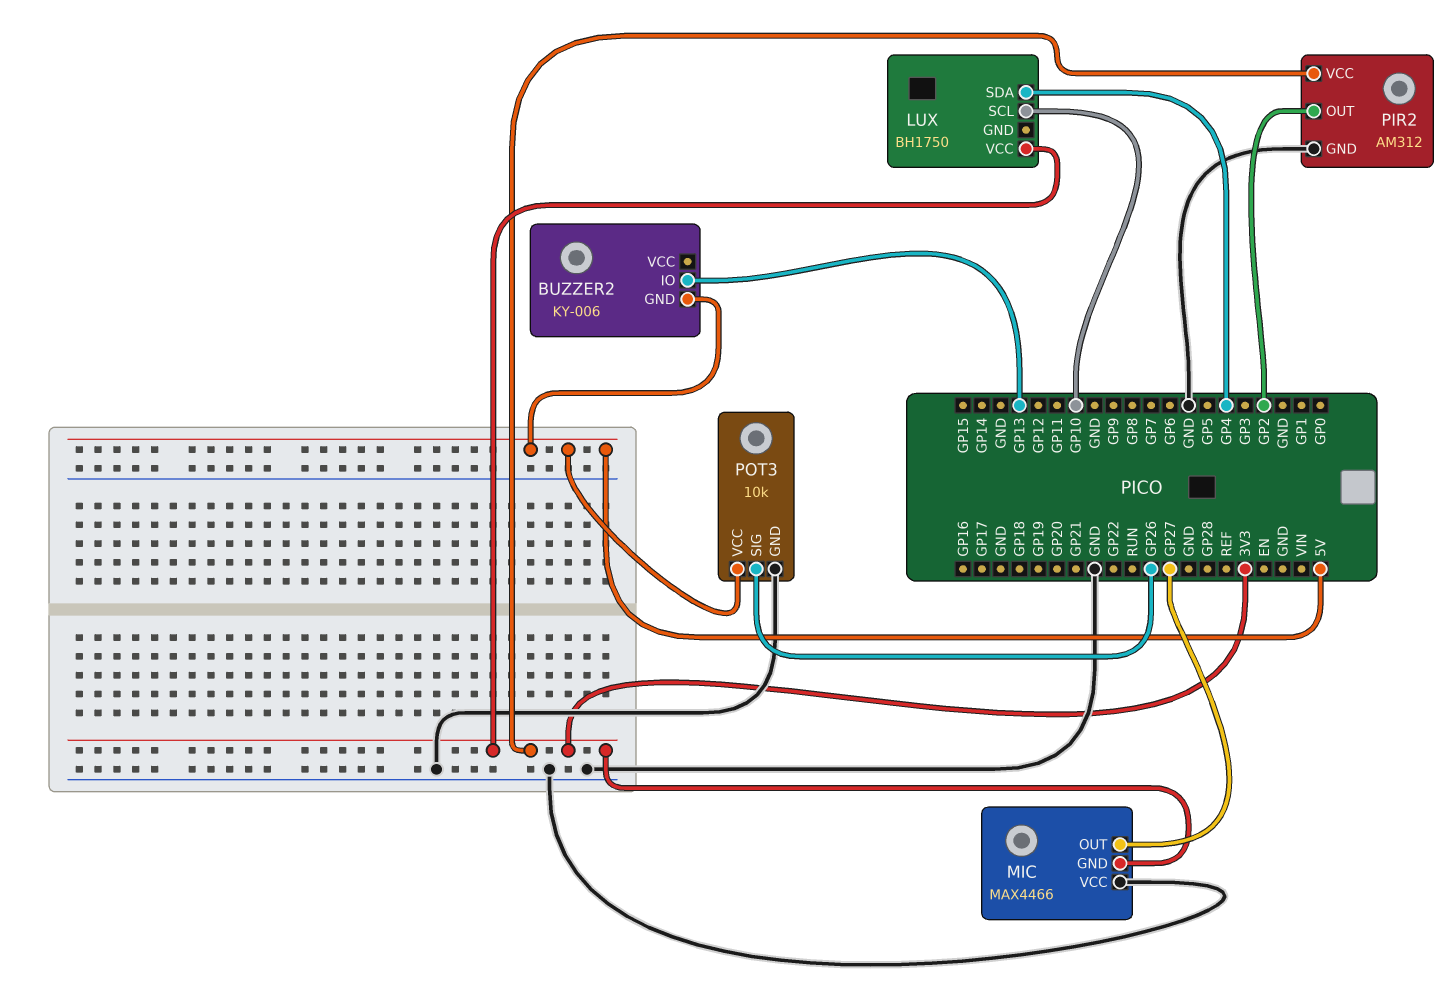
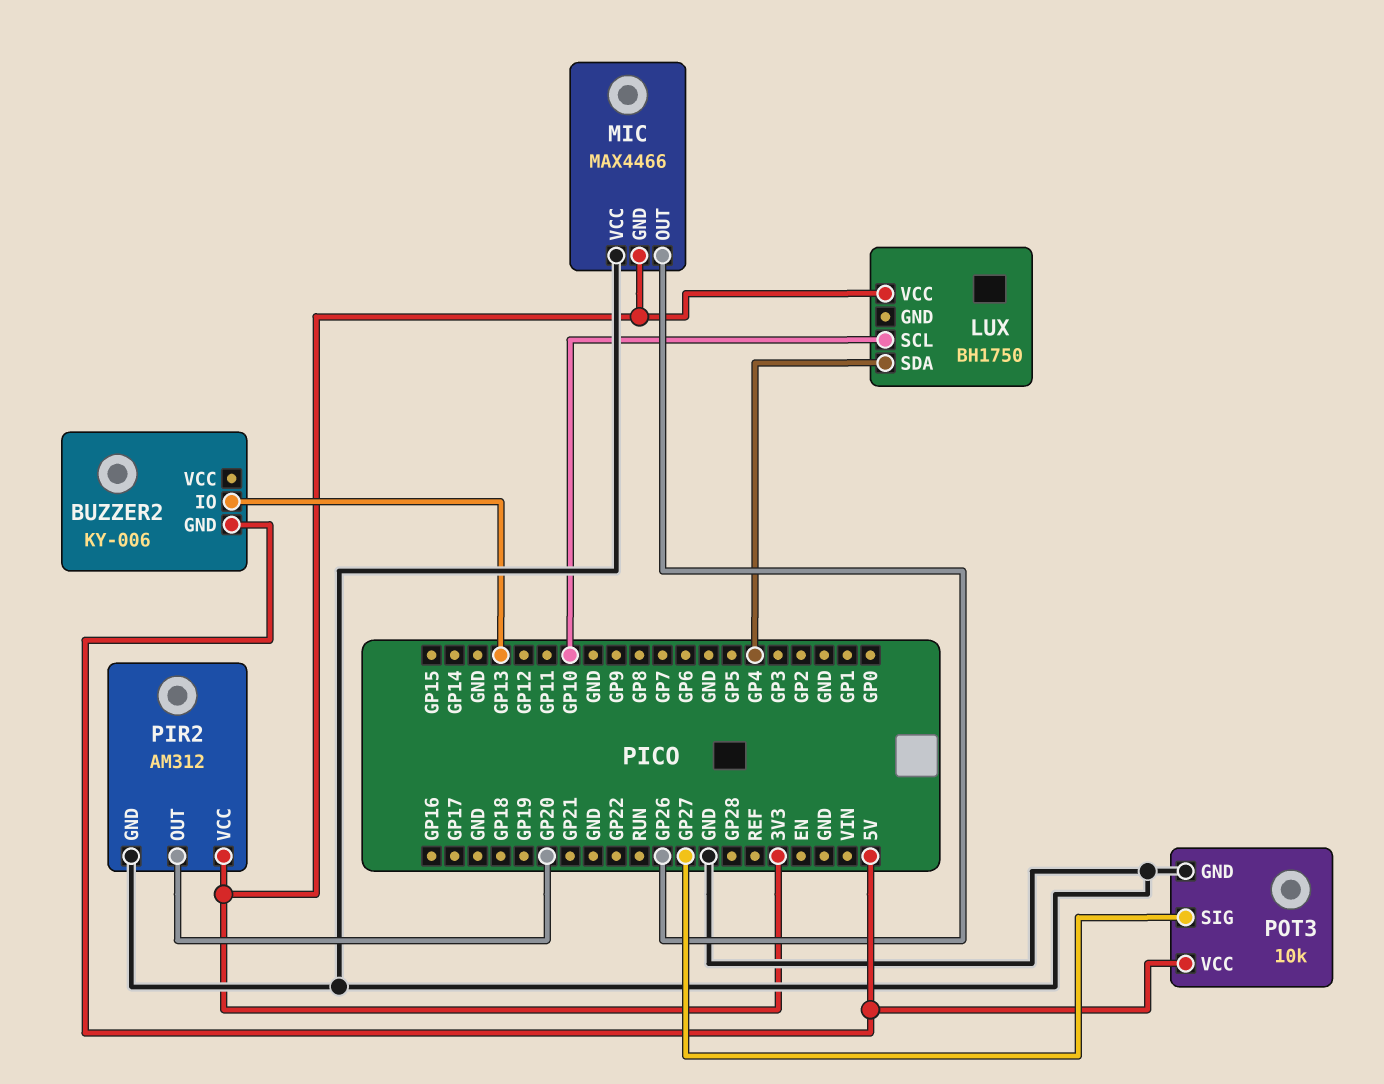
MIC pin OUT: GP27 -> GP26
PIR2 pin OUT: GP2 -> GP20
POT3 pin SIG: GP26 -> GP27

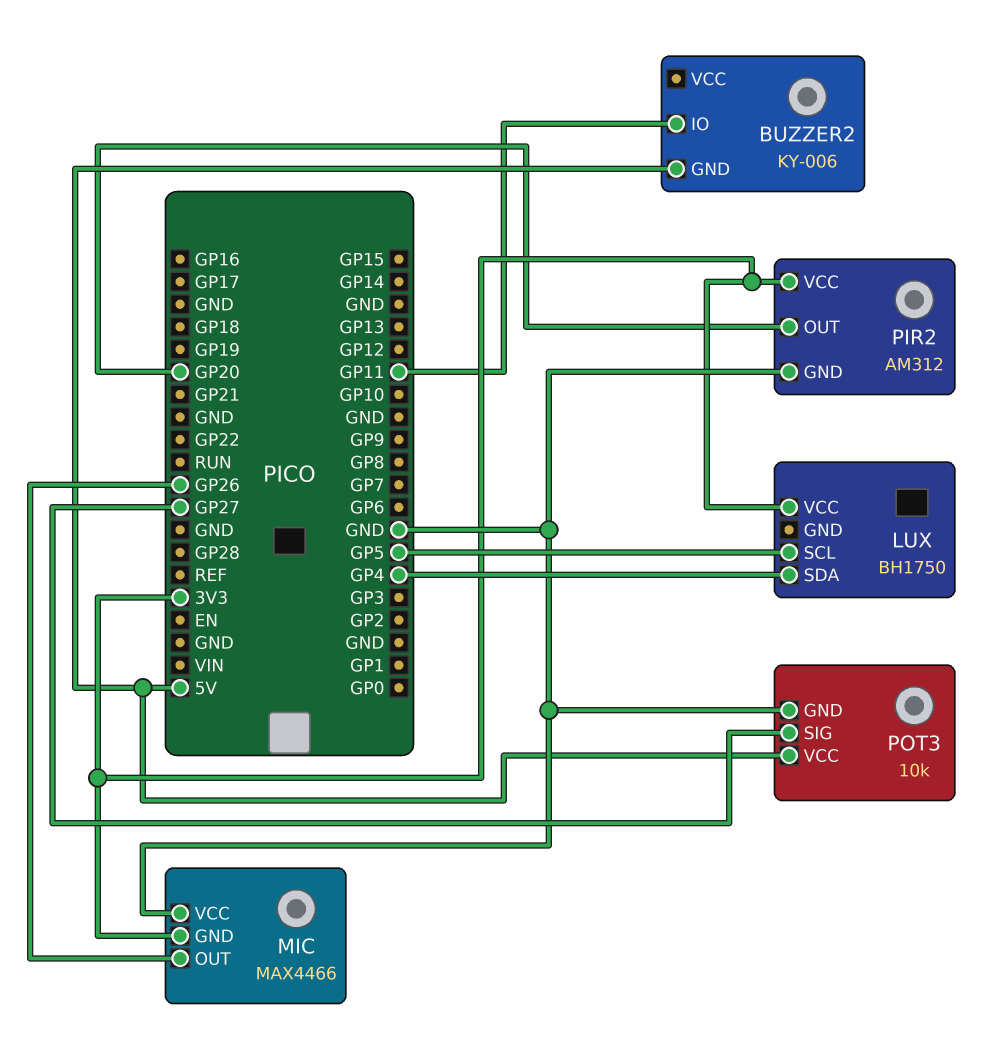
BUZZER2 pin IO: GP13 -> GP11
LUX pin SCL: GP10 -> GP5

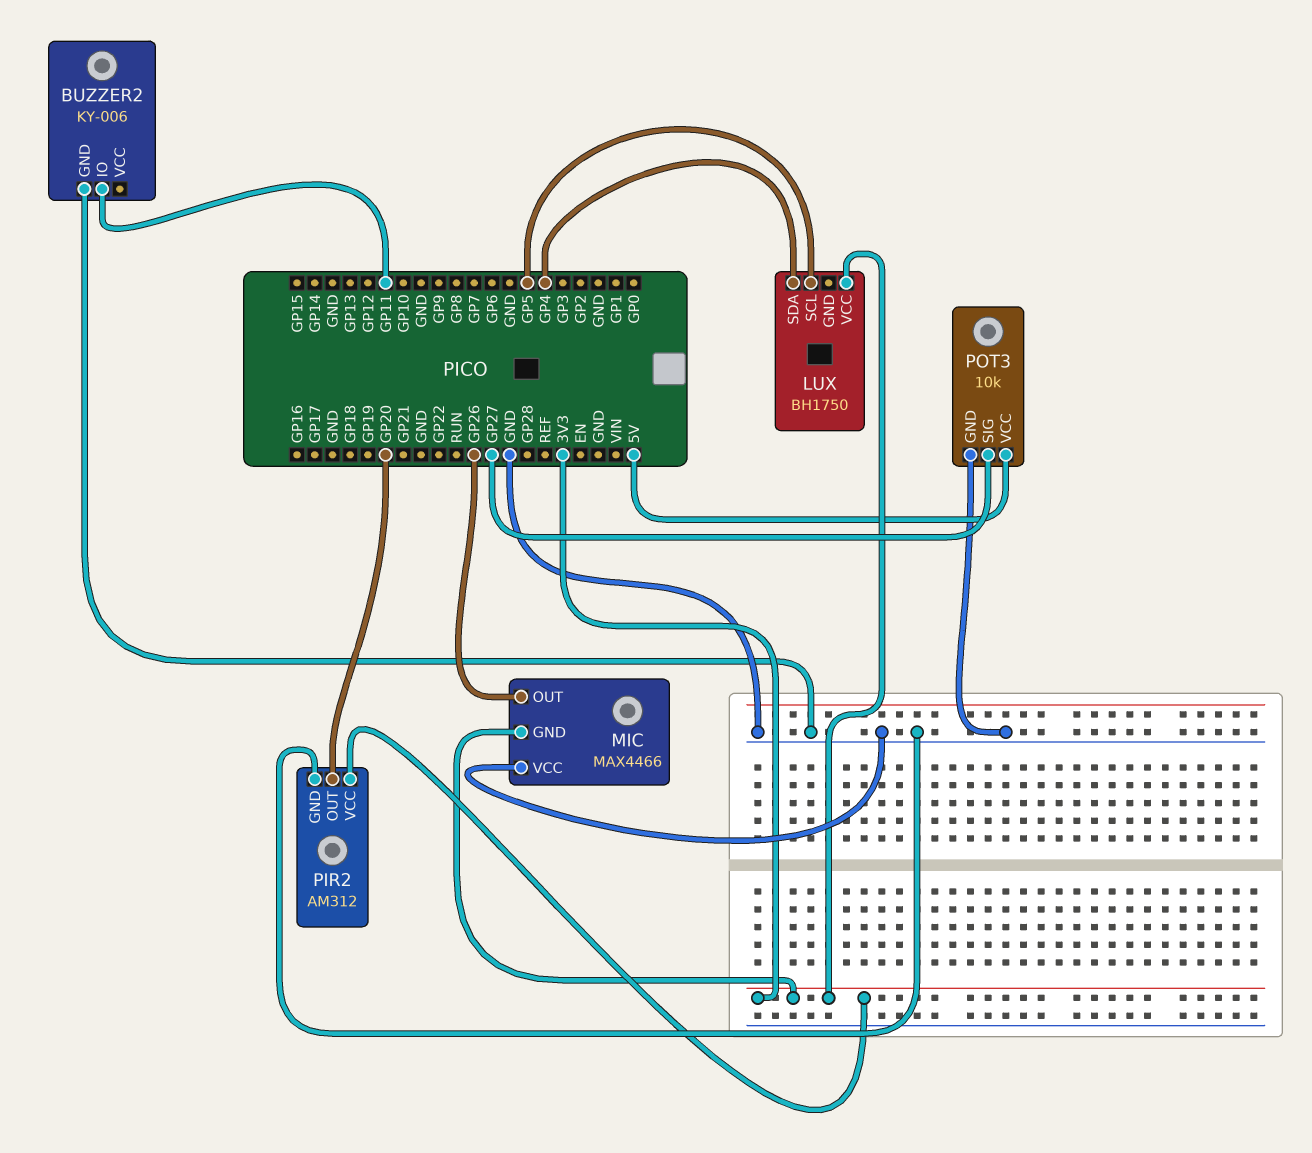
BUZZER2 pin GND: 5V -> GND

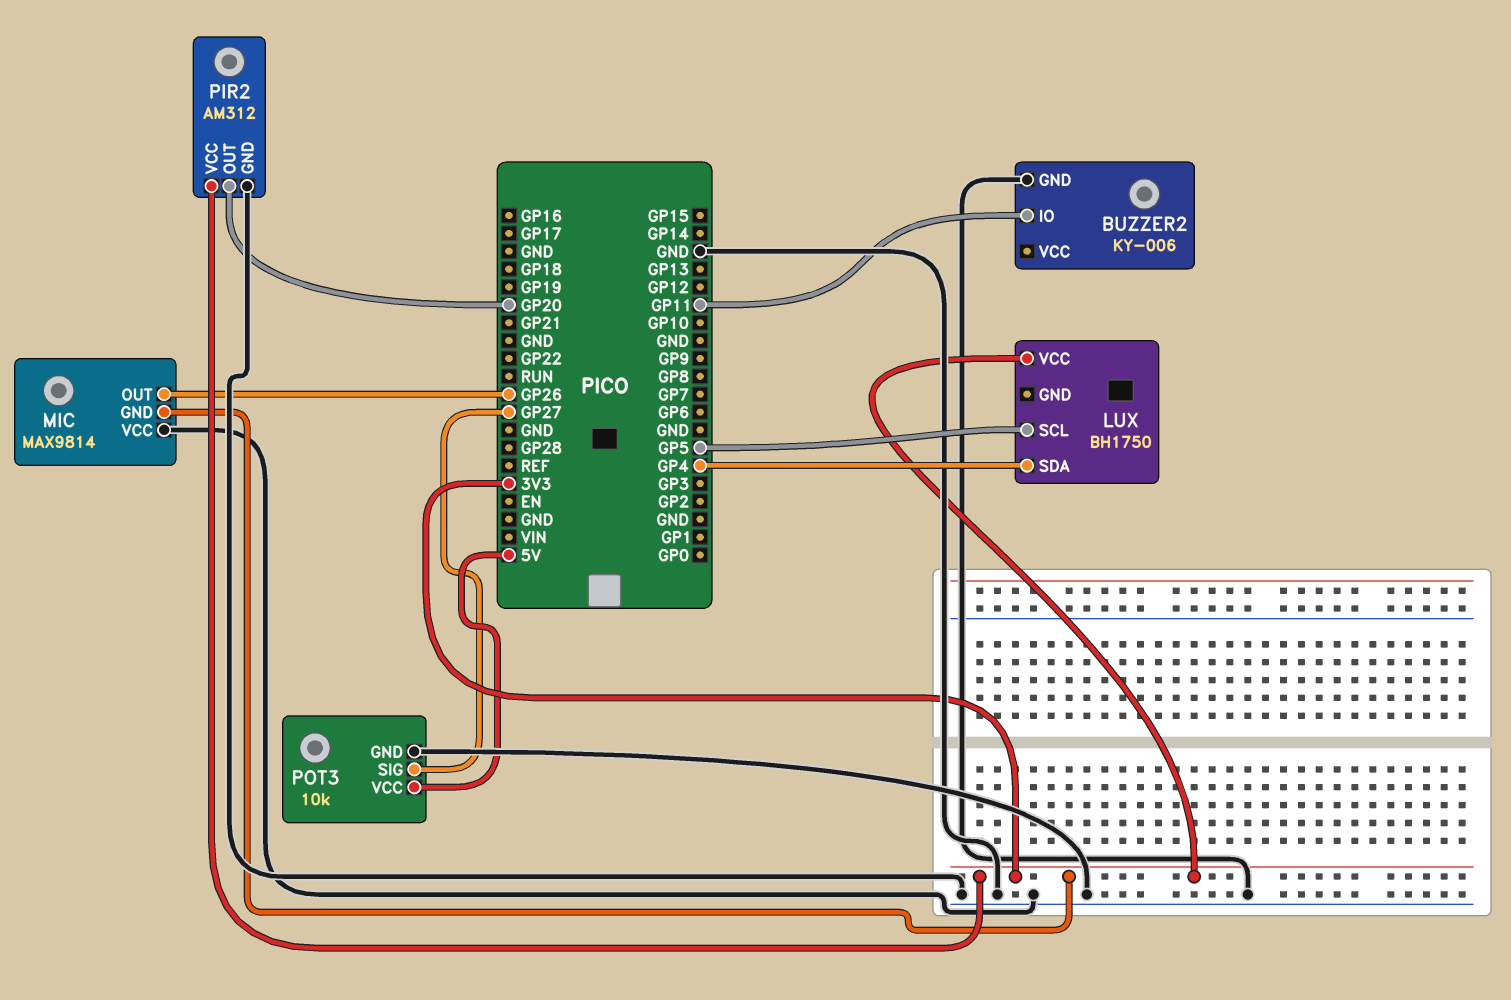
MIC: MAX4466 -> MAX9814

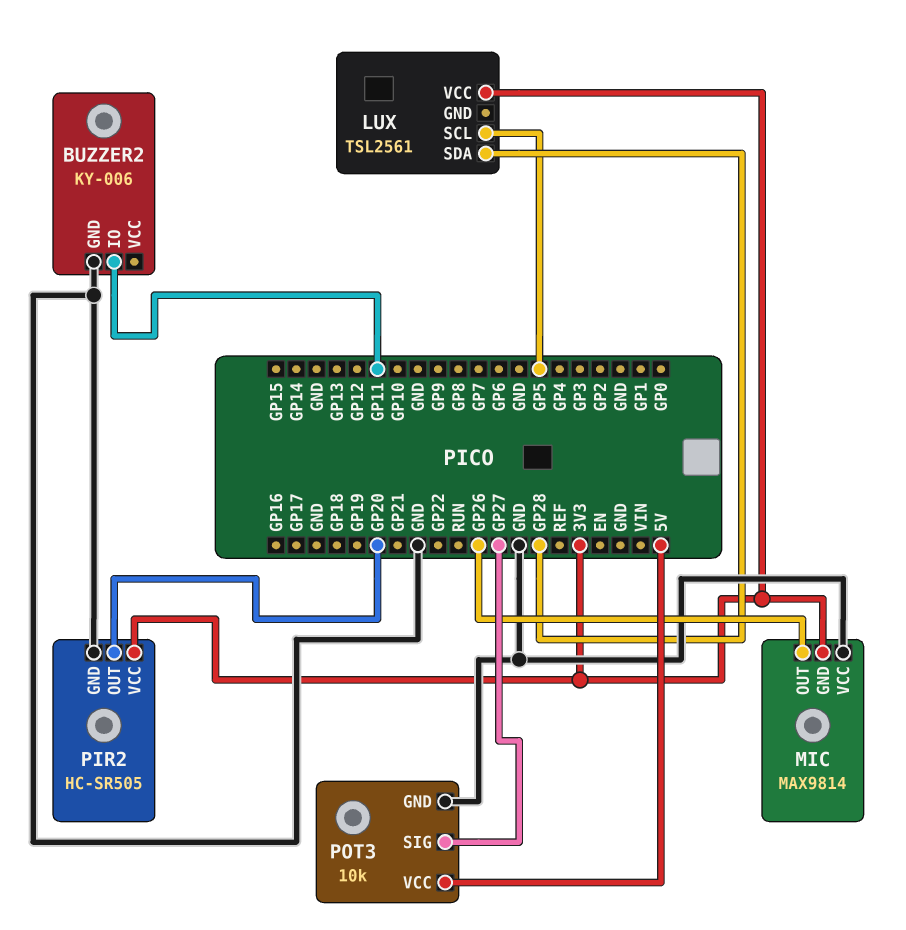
LUX: BH1750 -> TSL2561
LUX pin SDA: GP4 -> GP28
PIR2: AM312 -> HC-SR505

